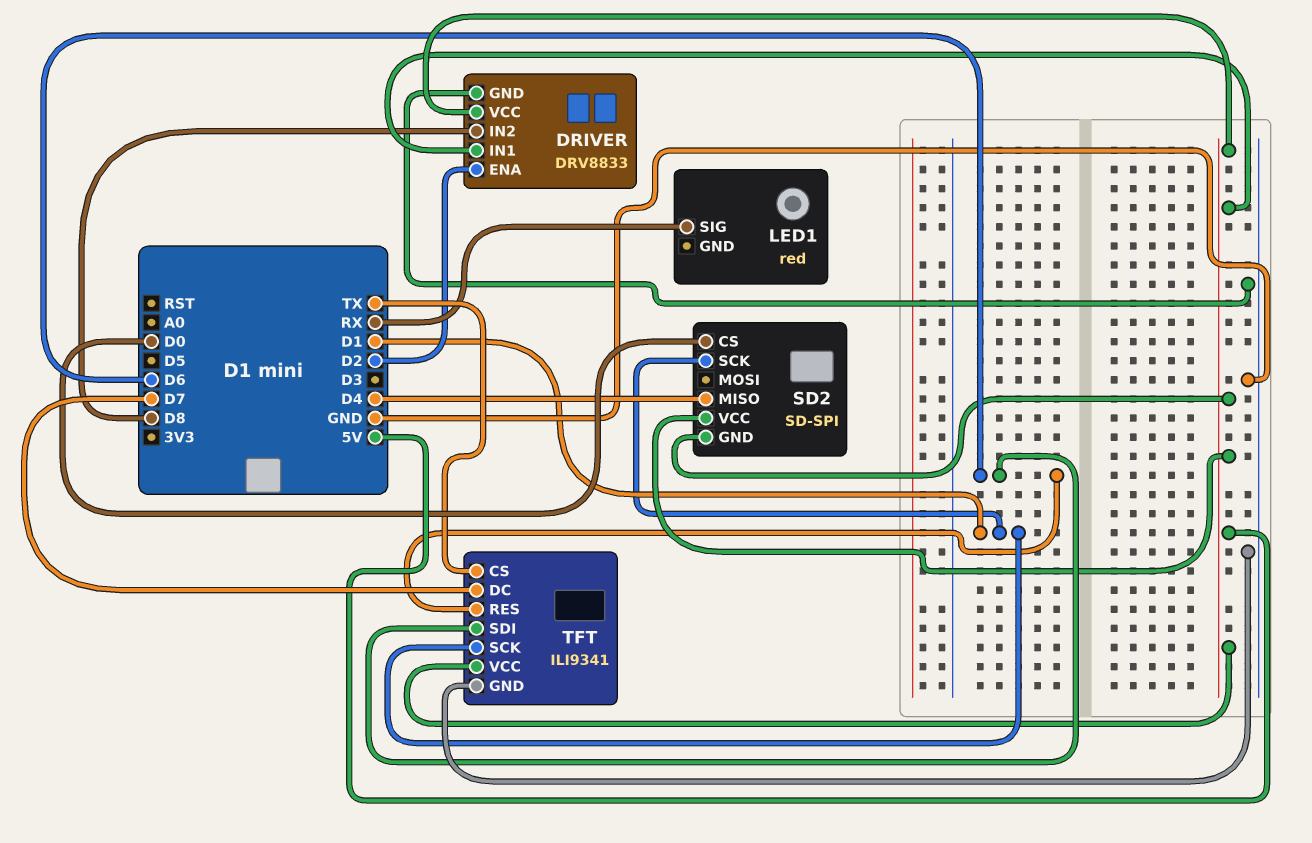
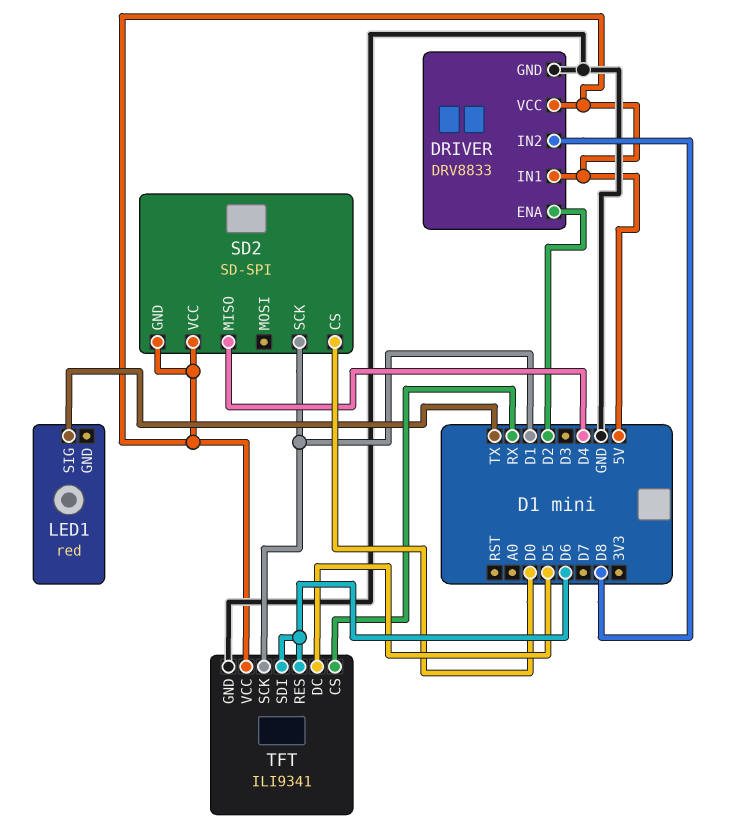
LED1 pin SIG: RX -> TX
TFT pin CS: TX -> RX
TFT pin DC: D7 -> D5

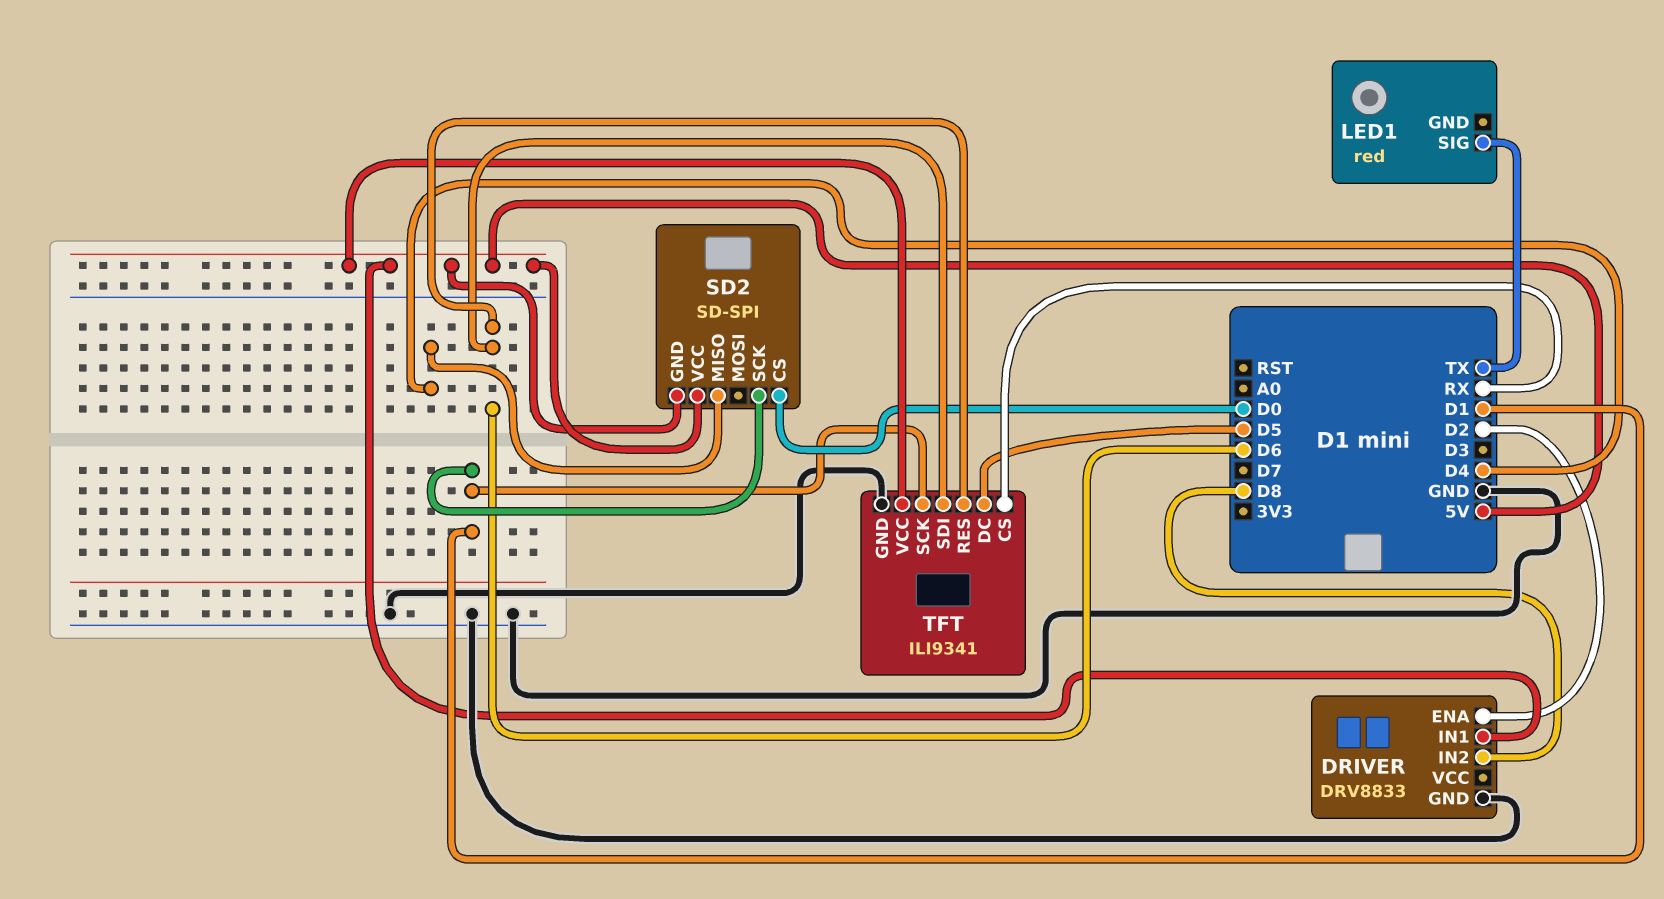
DRIVER pin VCC: 5V -> none

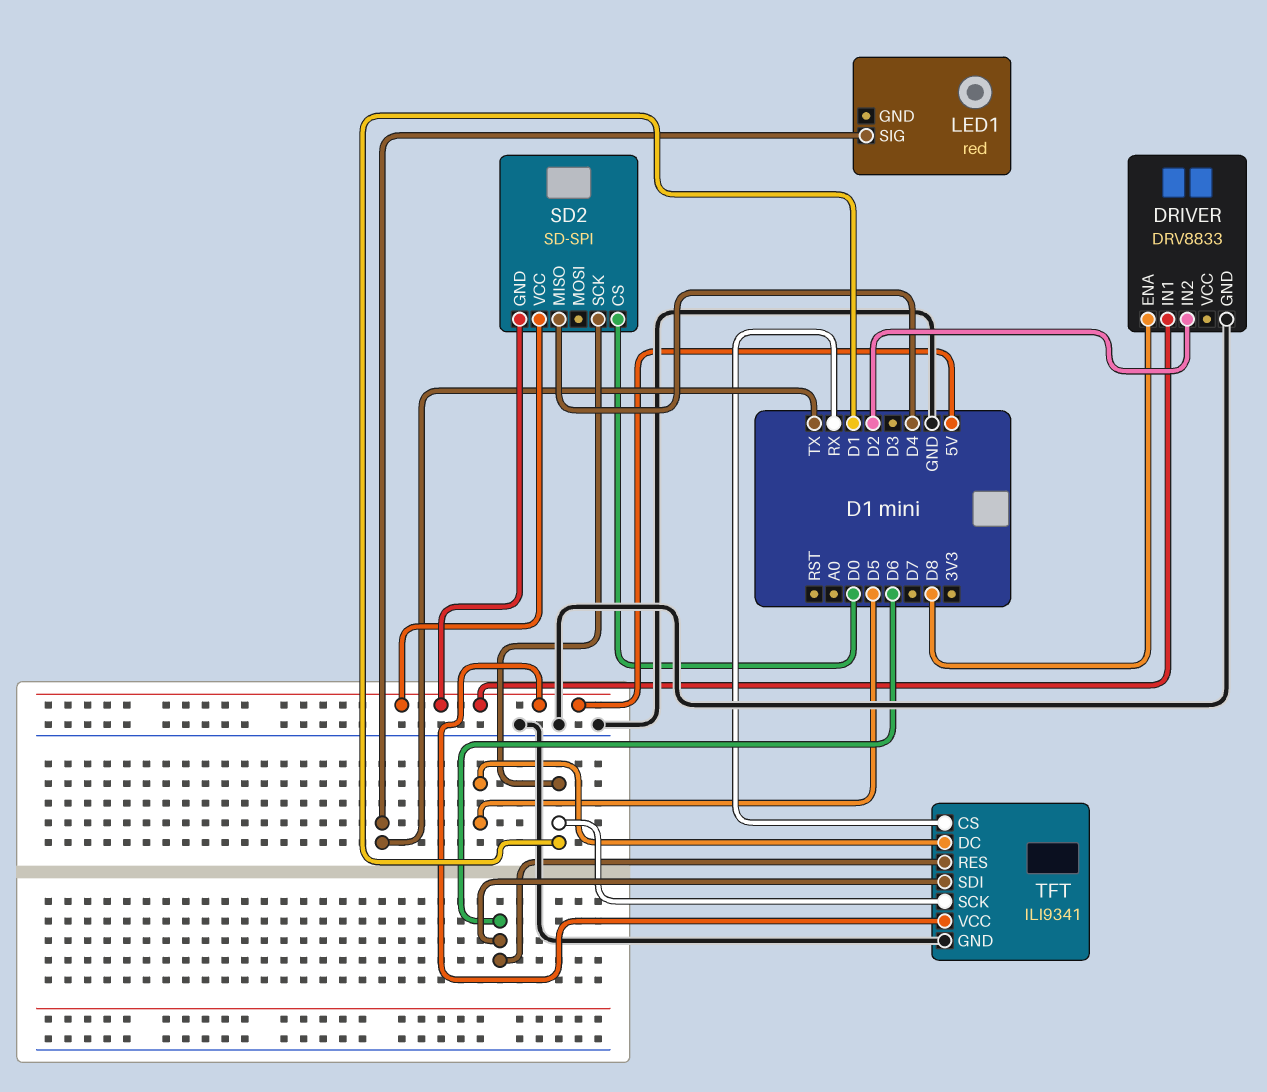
DRIVER pin ENA: D2 -> D8
DRIVER pin IN2: D8 -> D2

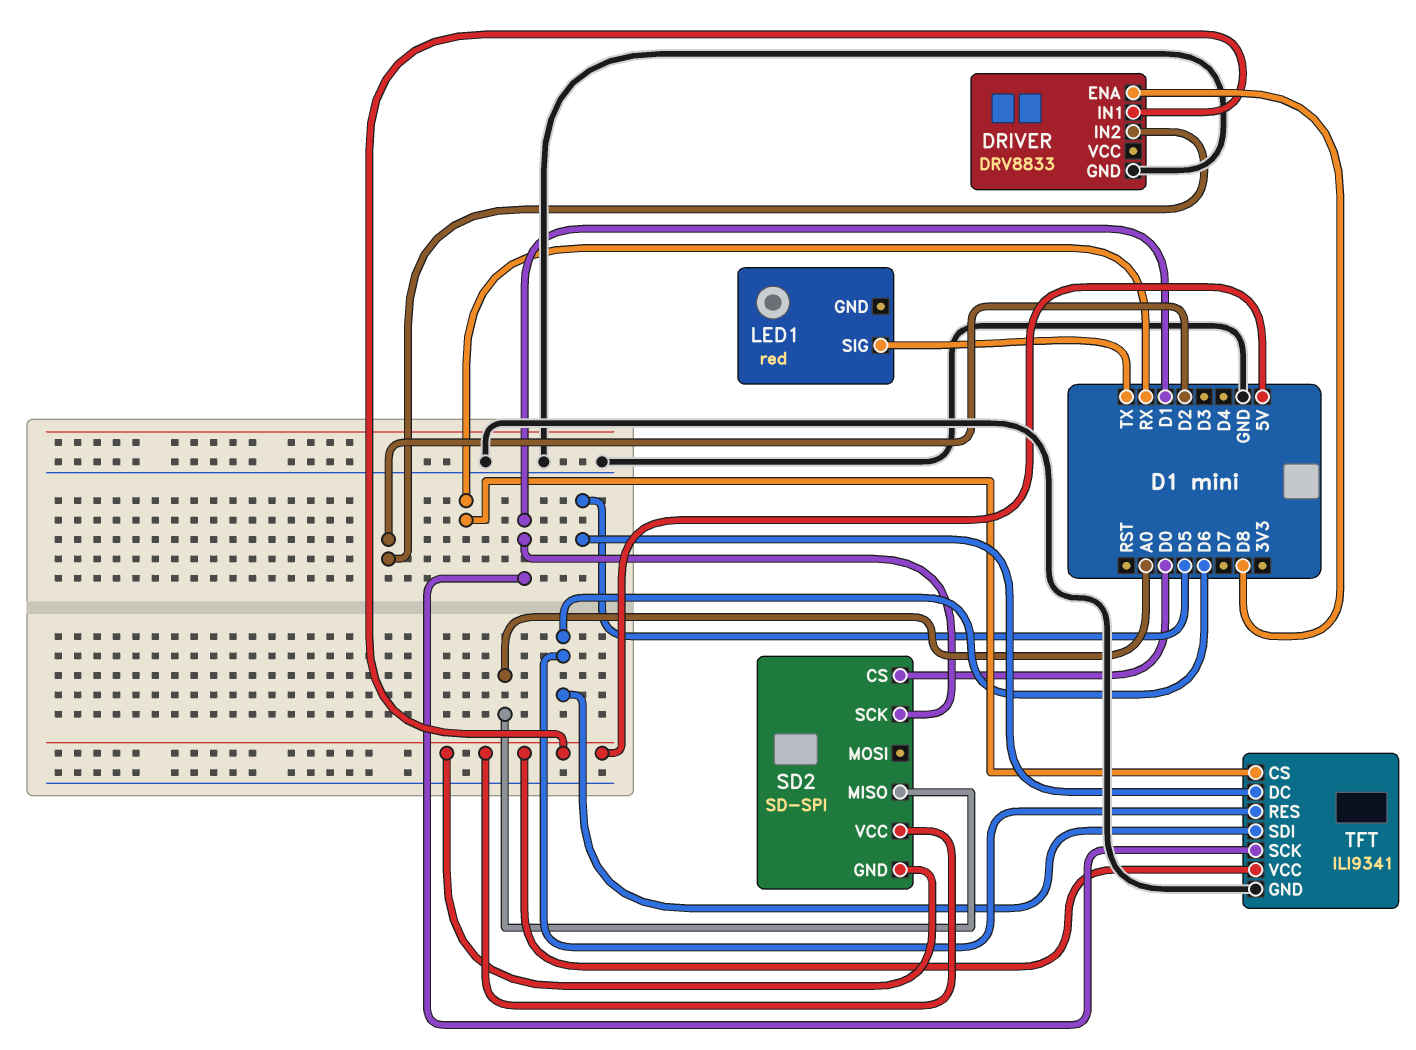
SD2 pin MISO: D4 -> A0

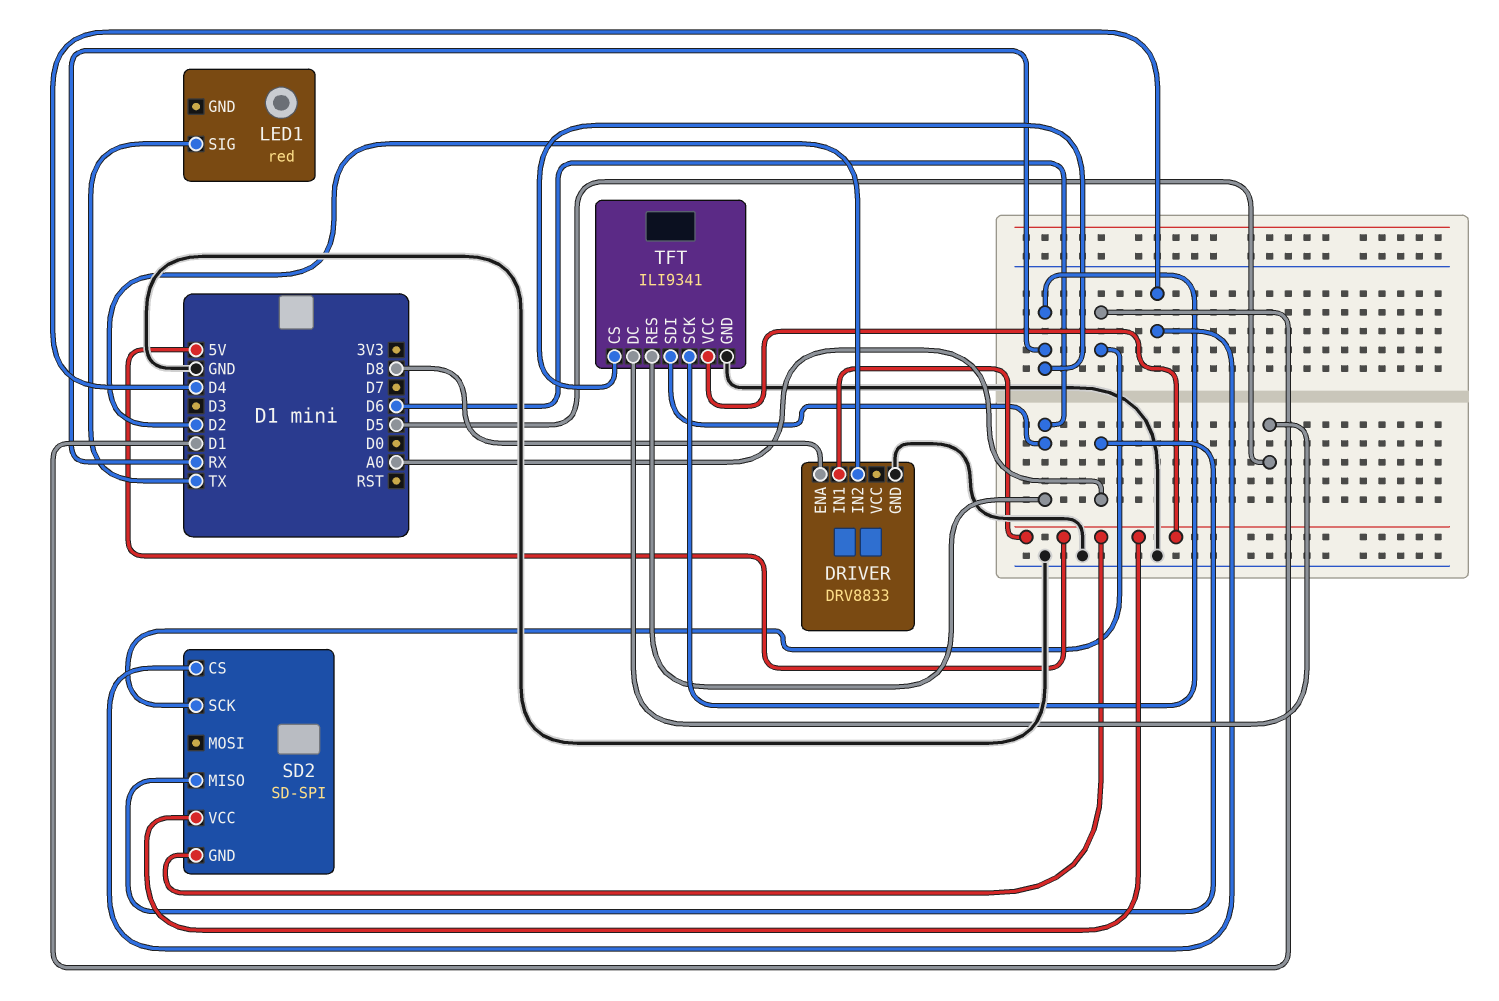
SD2 pin CS: D0 -> D4
TFT pin SCK: D1 -> RX

